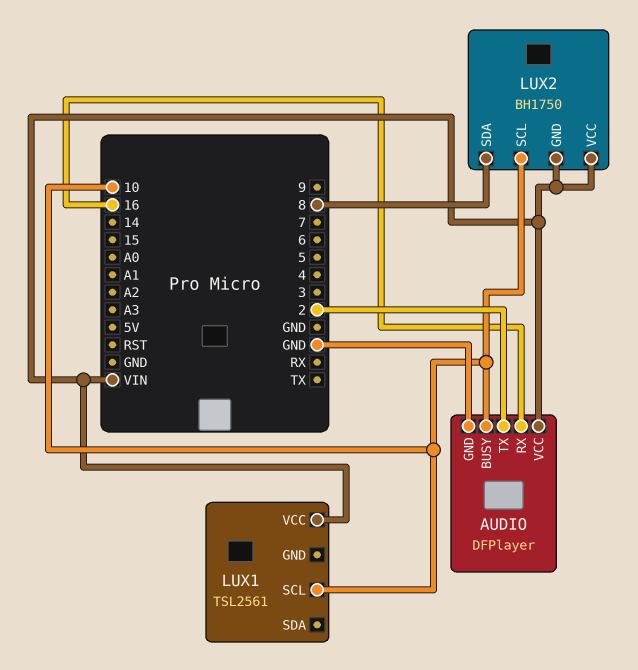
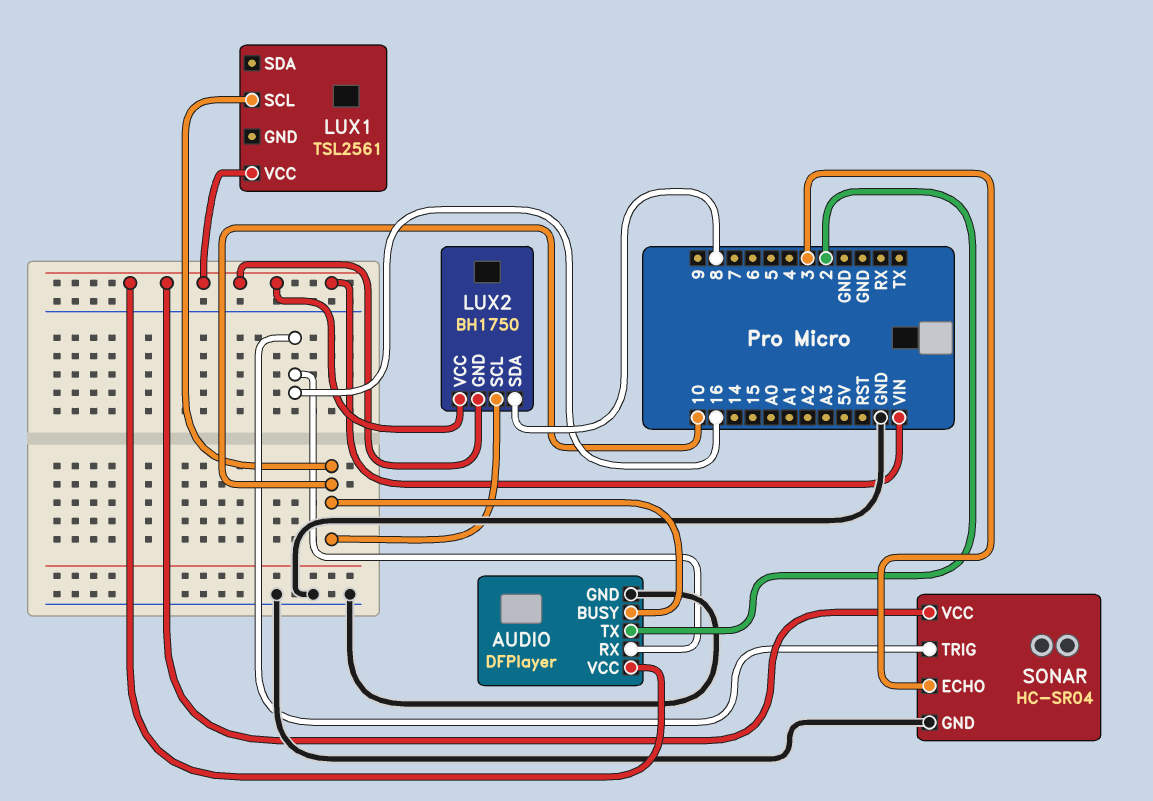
SONAR: none -> HC-SR04
SONAR pin ECHO: none -> 3
SONAR pin GND: none -> GND
SONAR pin TRIG: none -> 16
SONAR pin VCC: none -> VIN

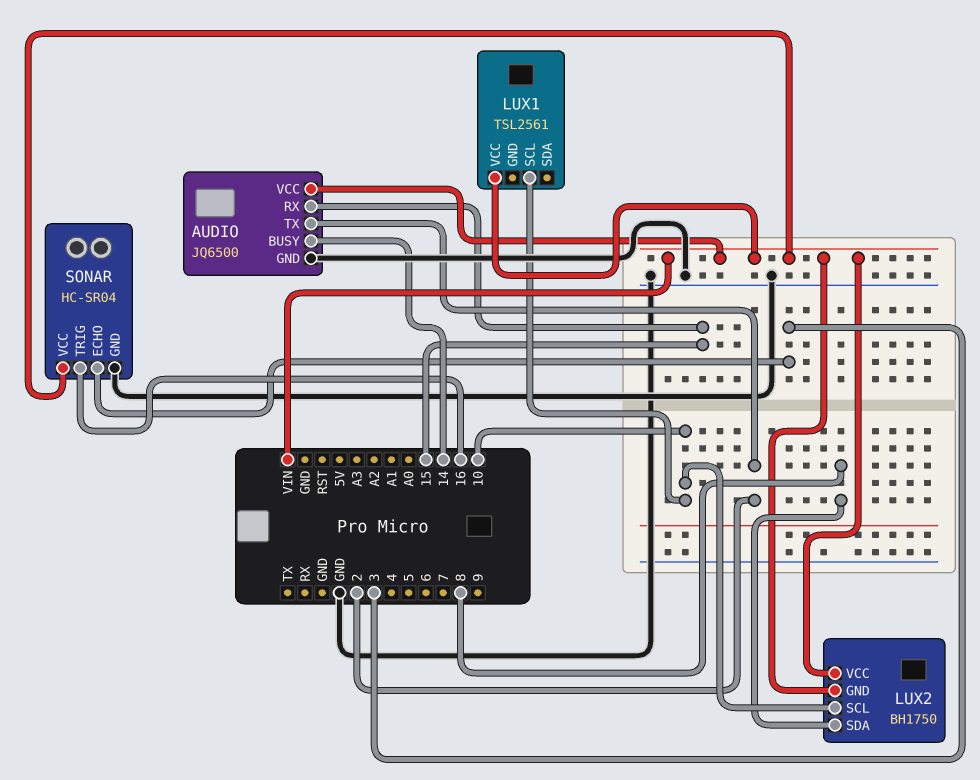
AUDIO: DFPlayer -> JQ6500
AUDIO pin BUSY: 10 -> 14
AUDIO pin RX: 16 -> 15

